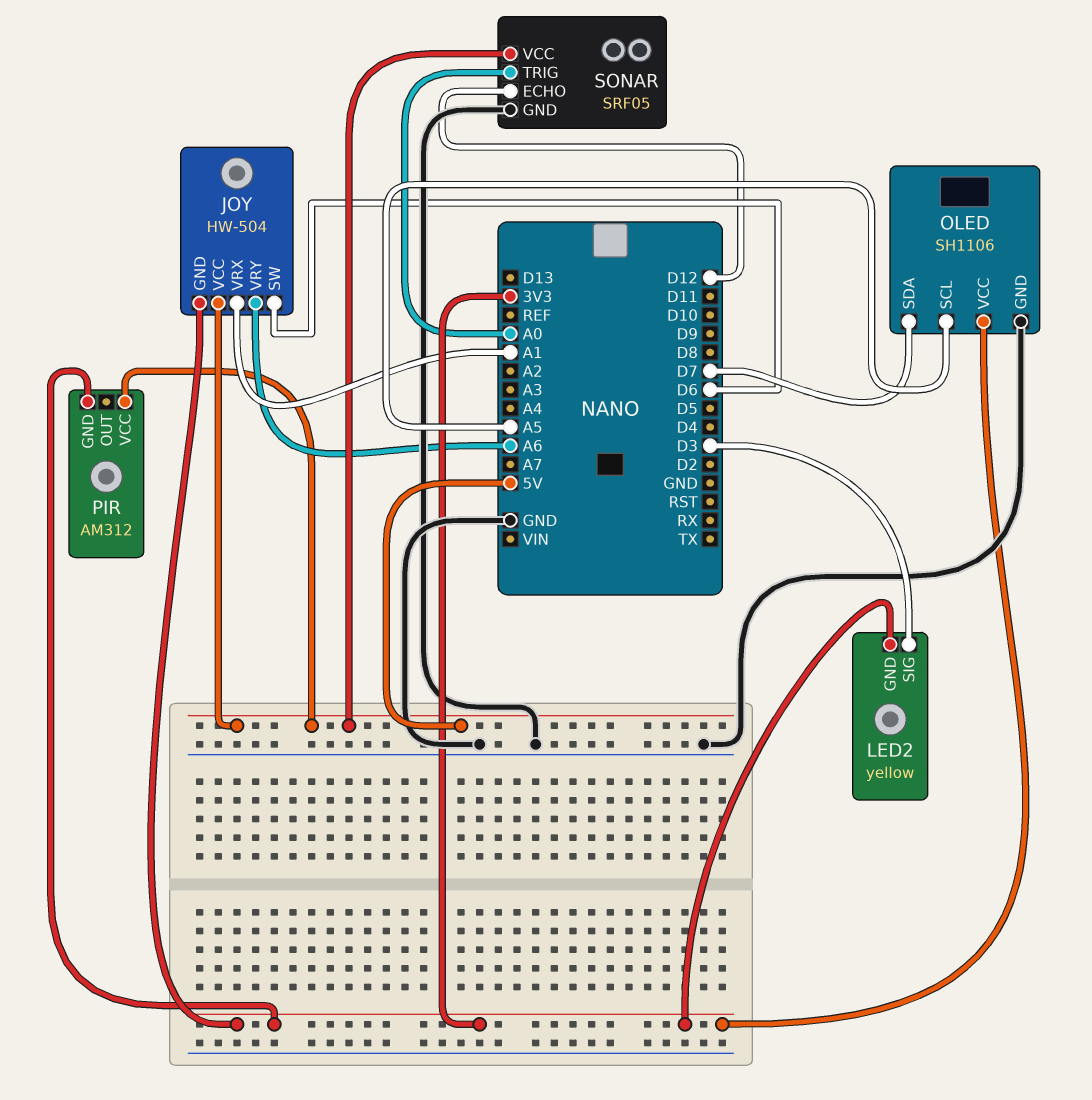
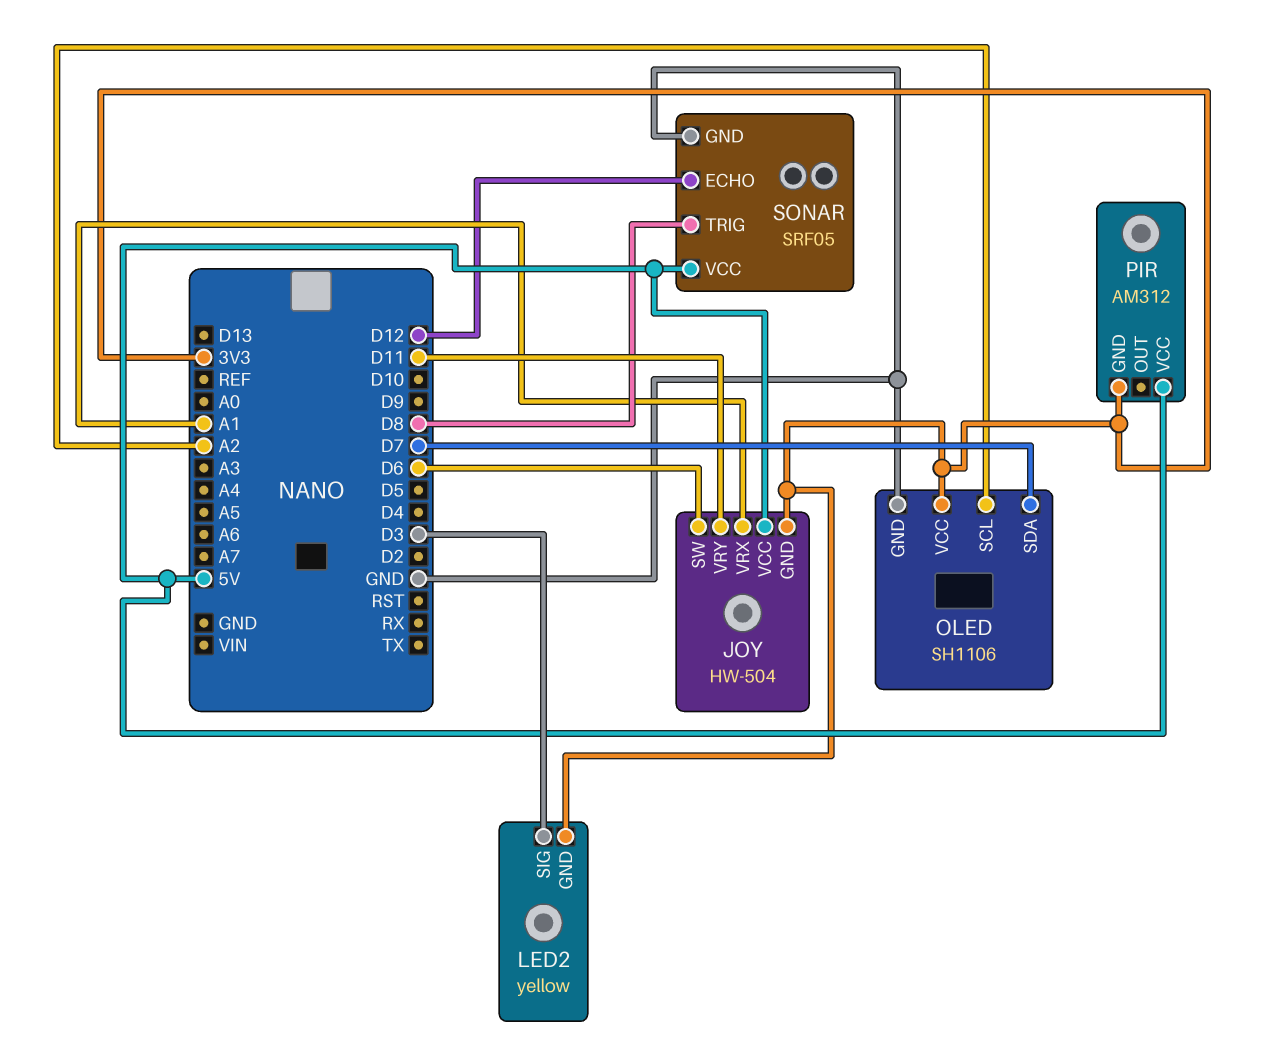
JOY pin VRY: A6 -> D11
OLED pin SCL: A5 -> A2
SONAR pin TRIG: A0 -> D8

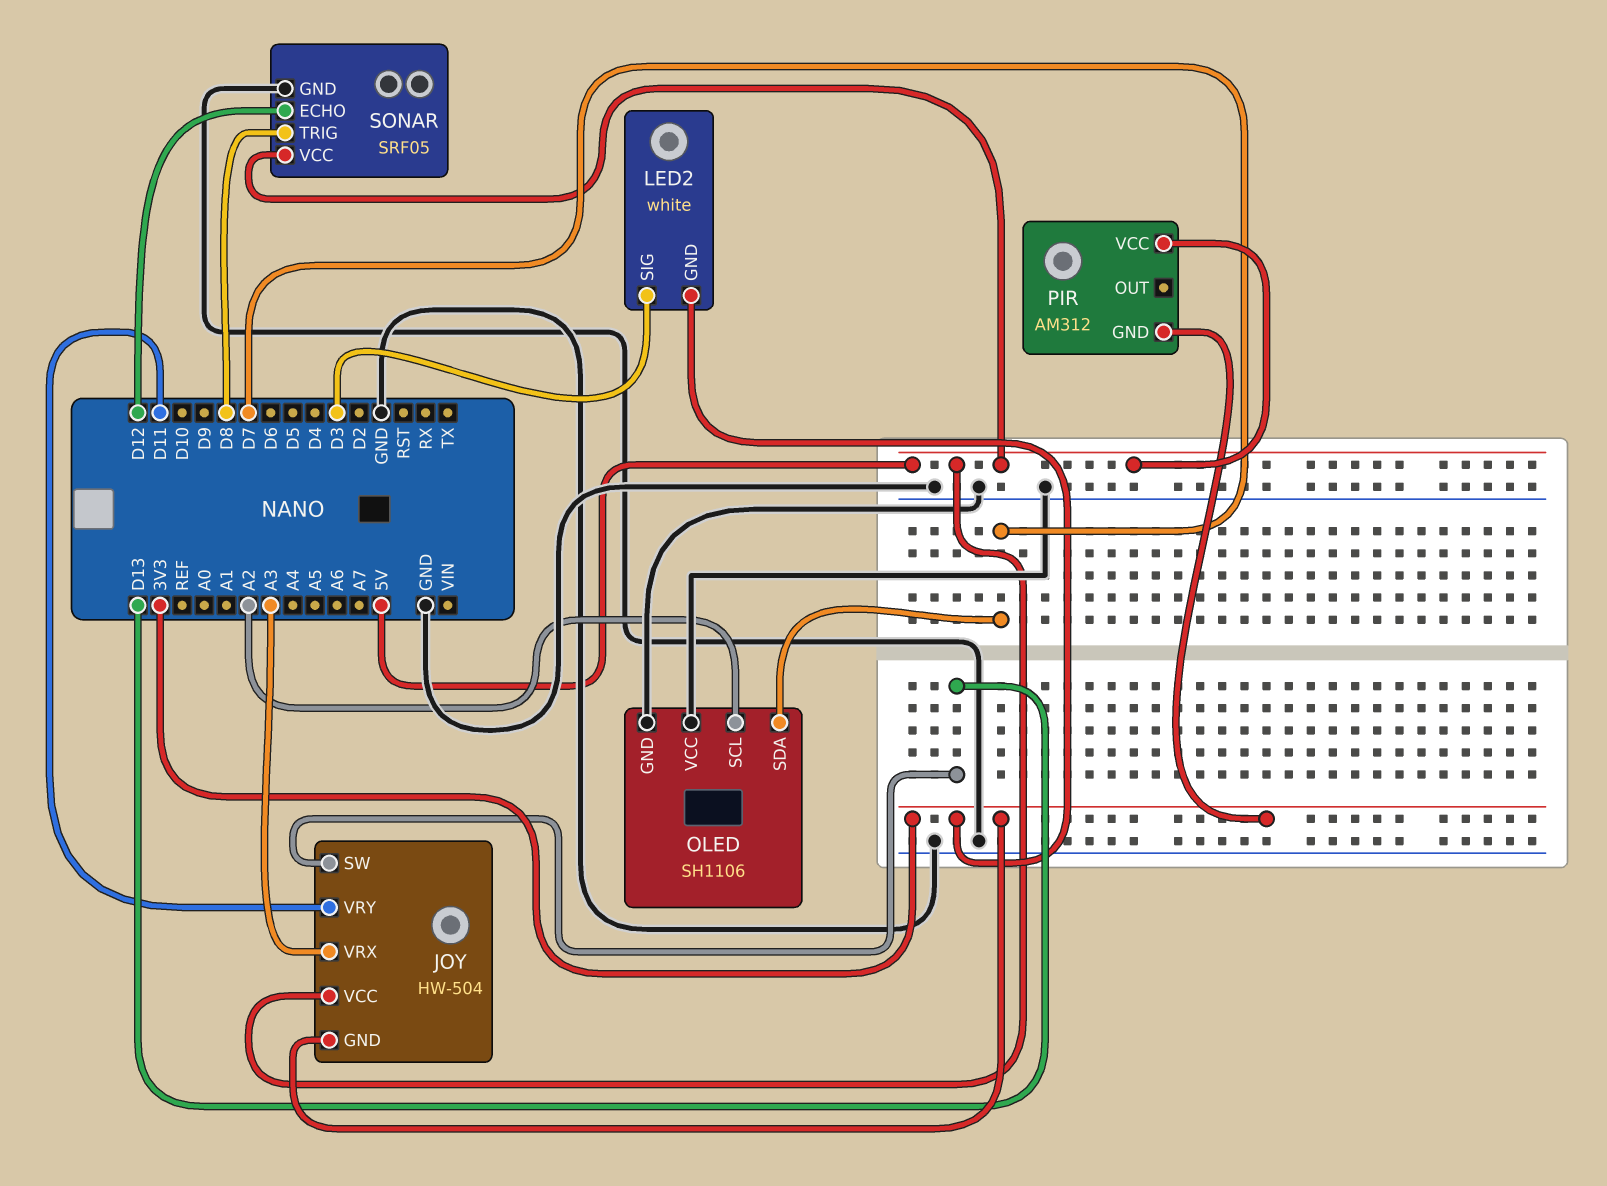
JOY pin SW: D6 -> D13
JOY pin VRX: A1 -> A3
LED2: yellow -> white
OLED pin VCC: 3V3 -> GND

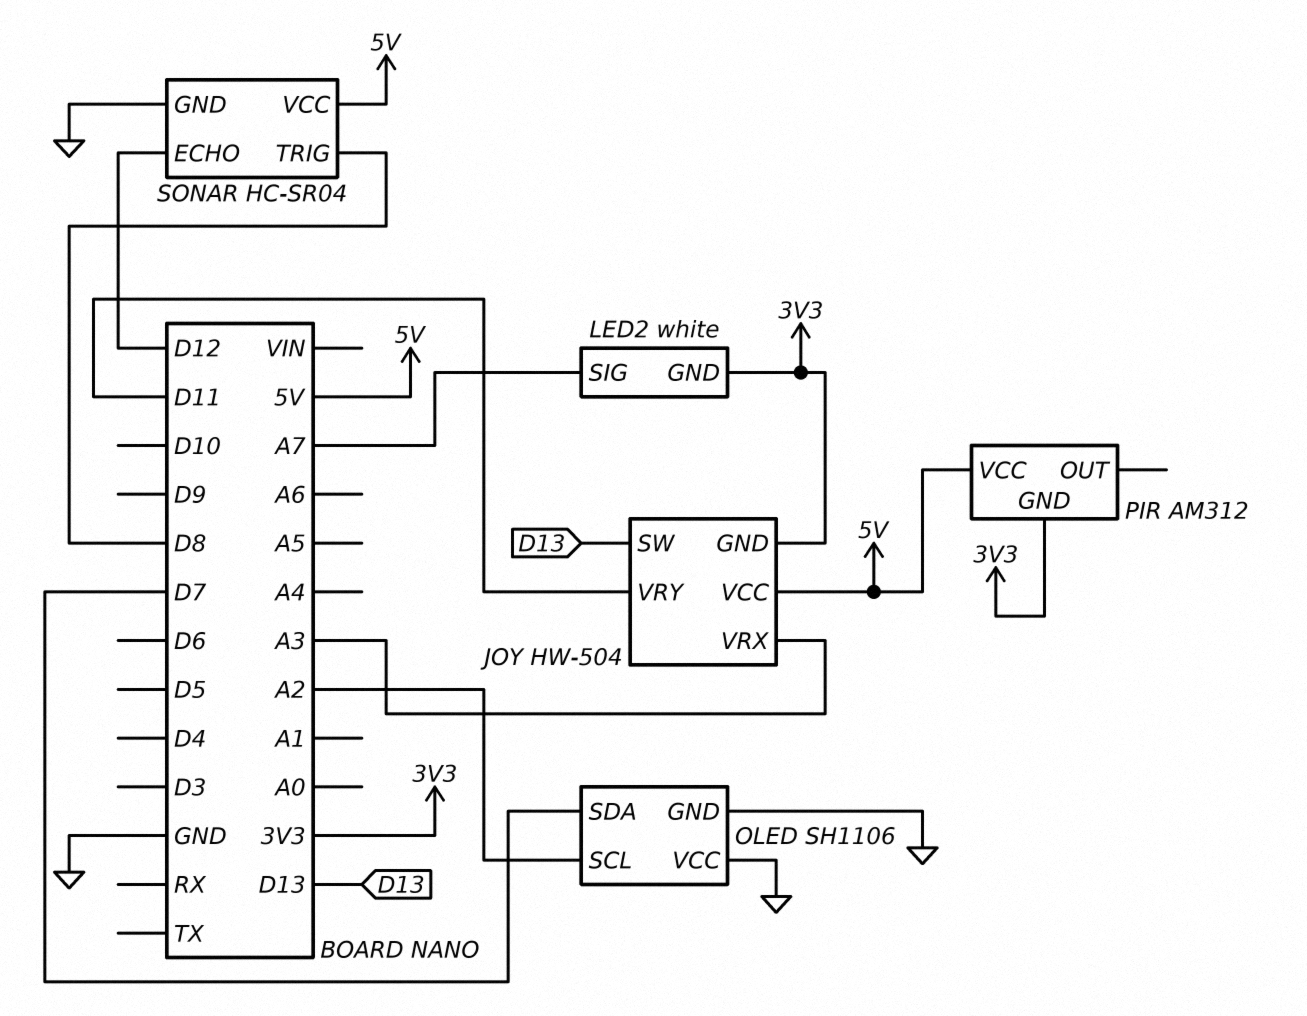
LED2 pin SIG: D3 -> A7
SONAR: SRF05 -> HC-SR04

